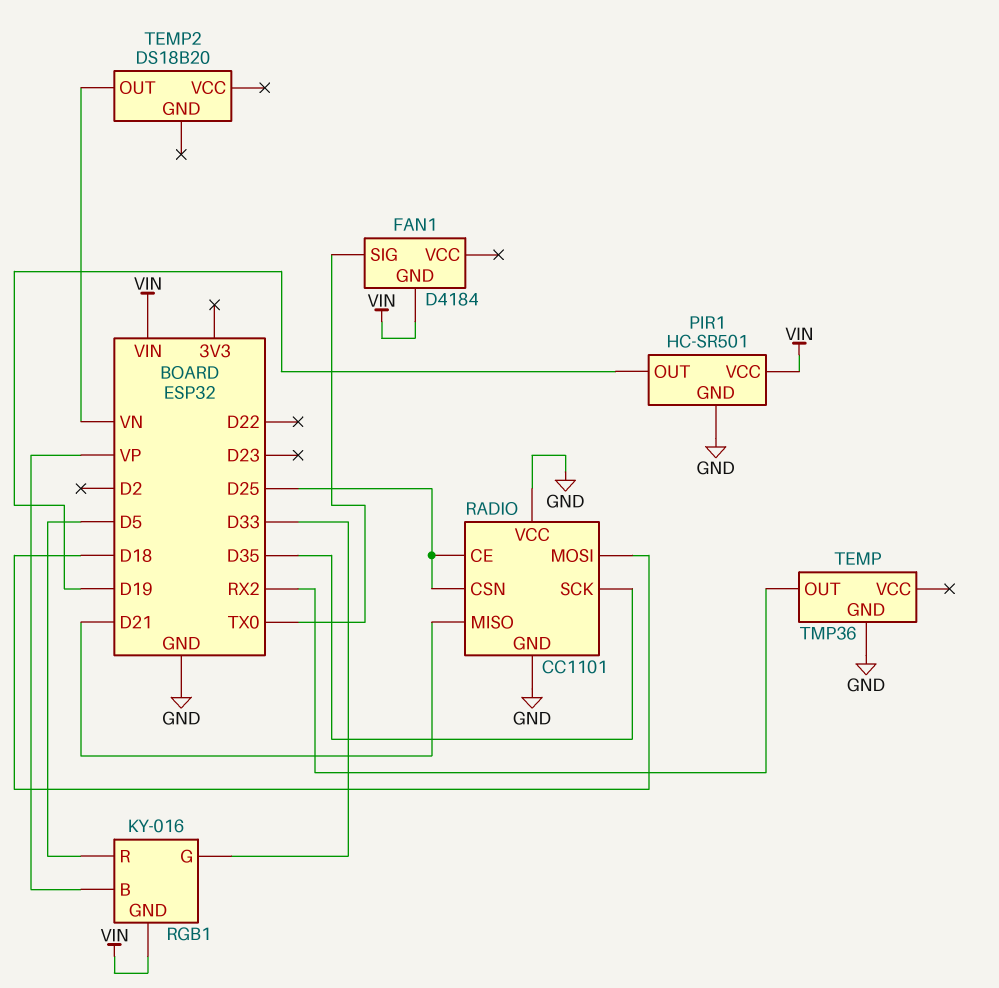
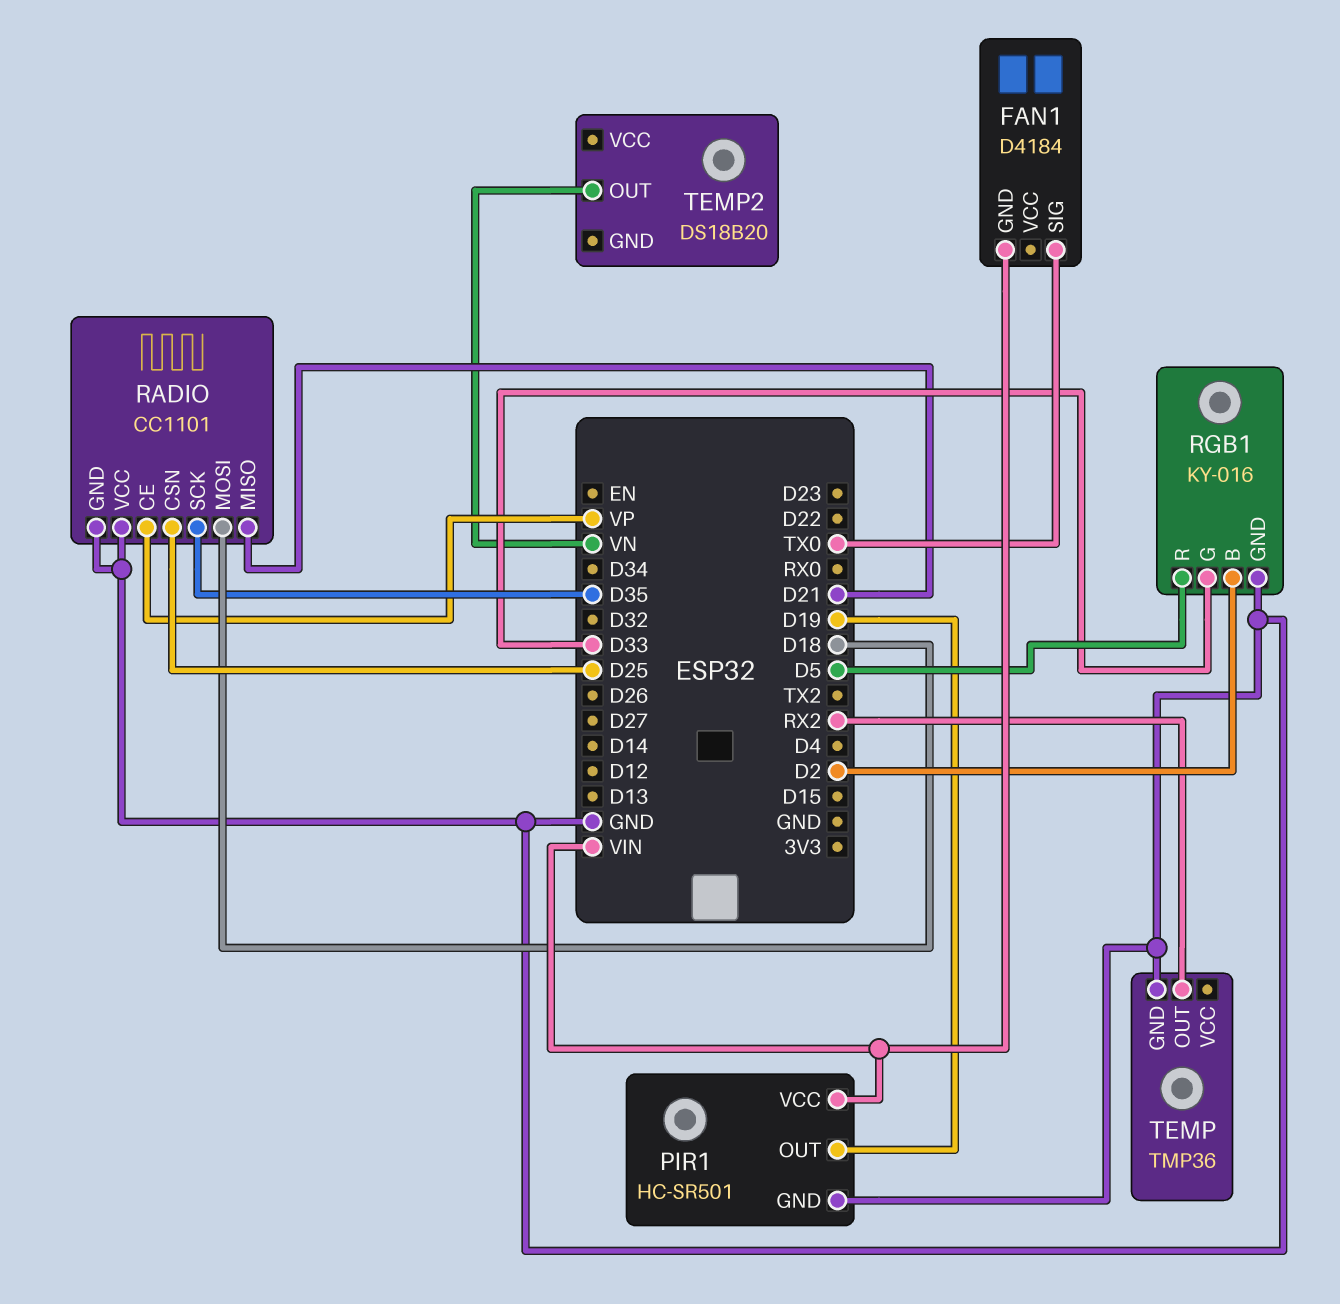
RADIO pin CE: D25 -> VP
RGB1 pin B: VP -> D2
RGB1 pin GND: VIN -> GND

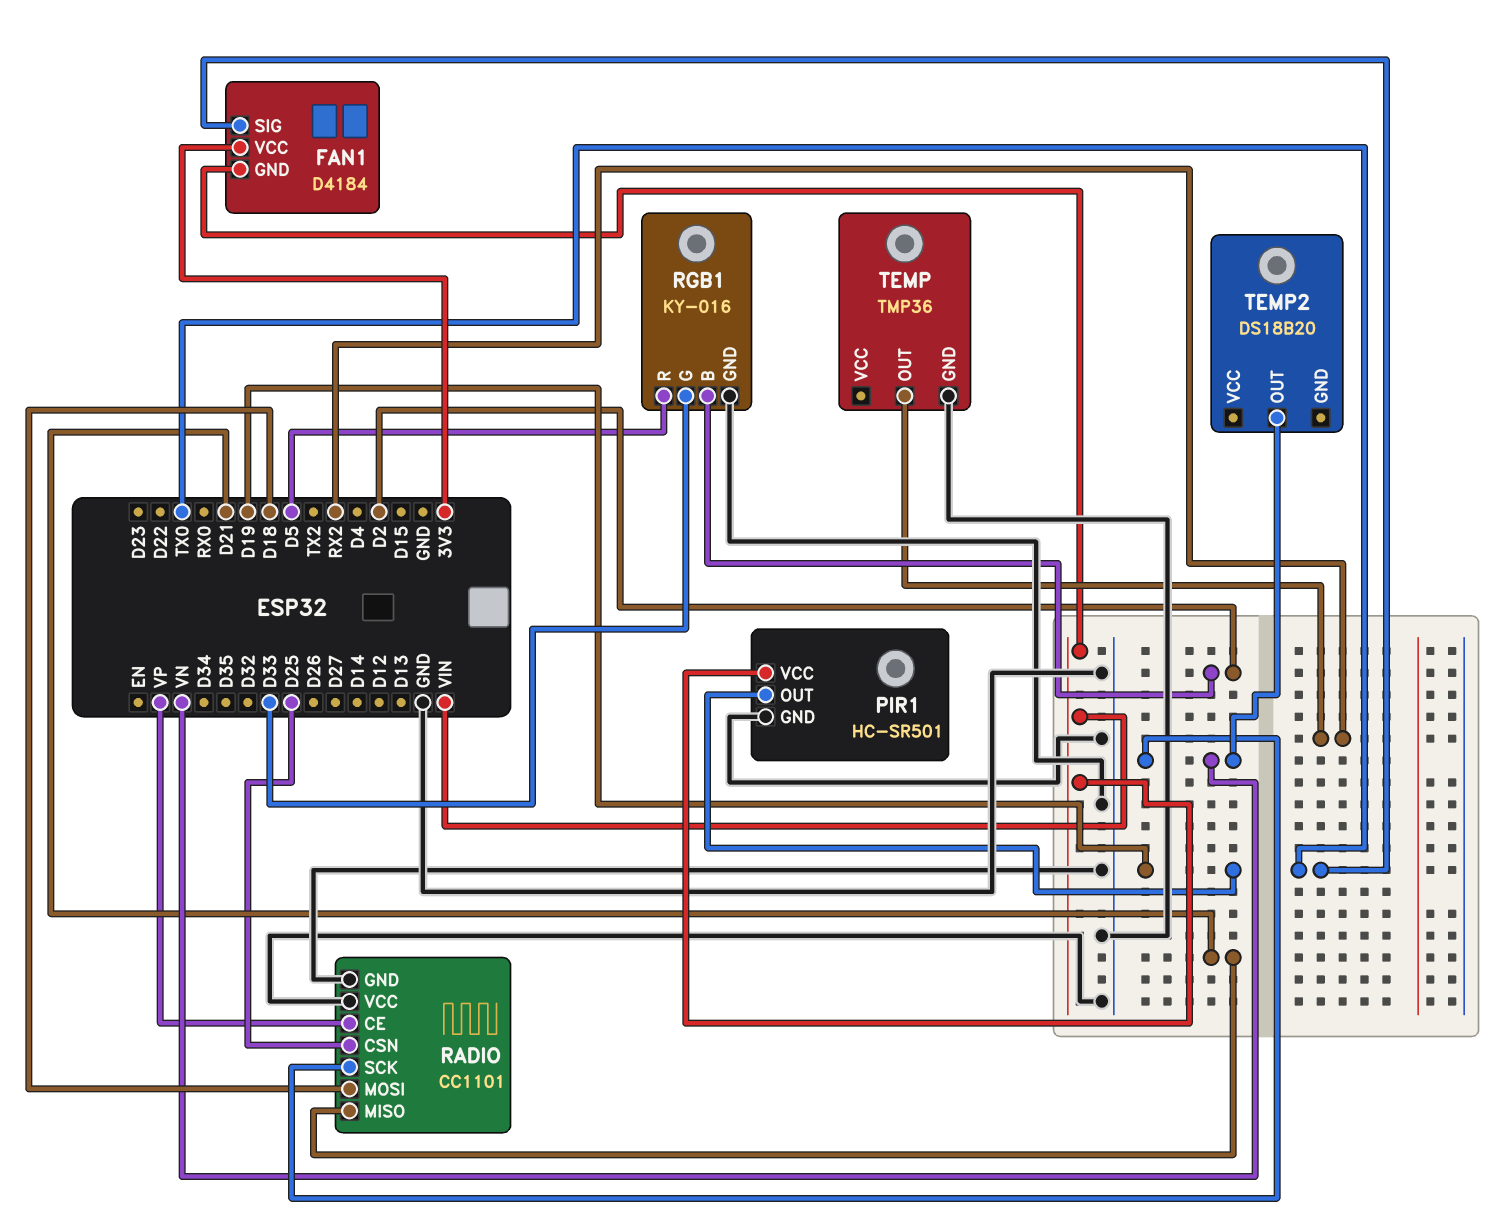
FAN1 pin VCC: none -> 3V3
RADIO pin SCK: D35 -> VN

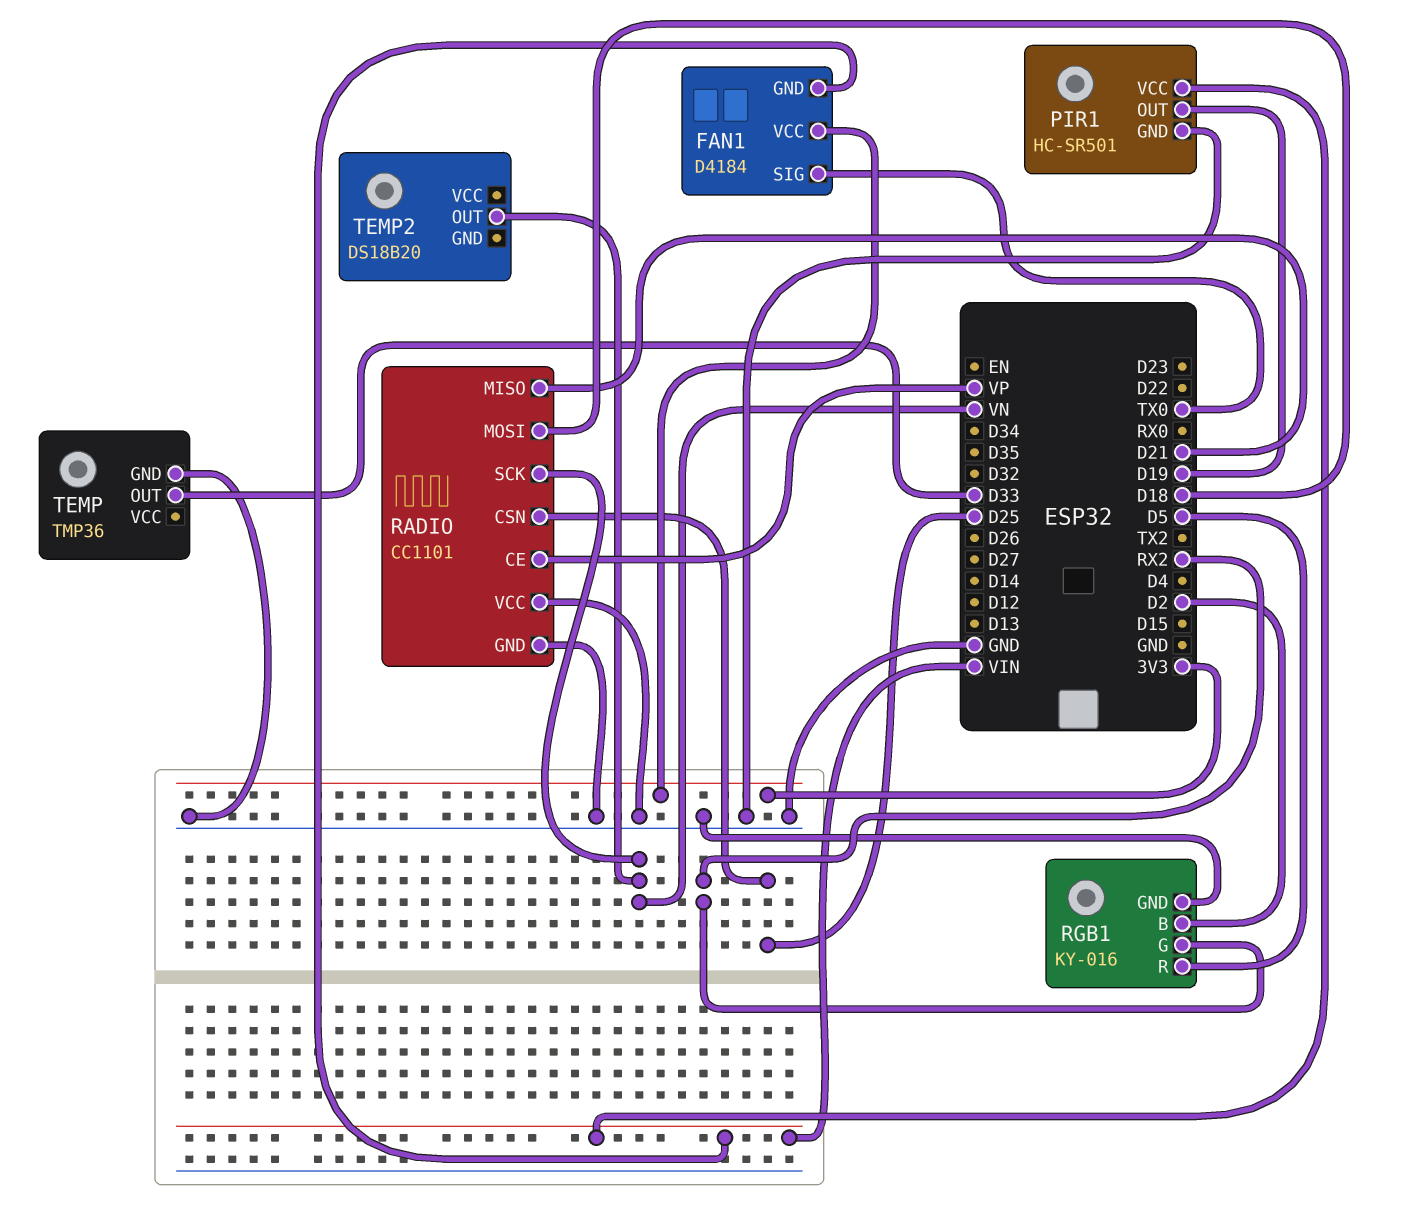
RGB1 pin G: D33 -> RX2
TEMP pin OUT: RX2 -> D33

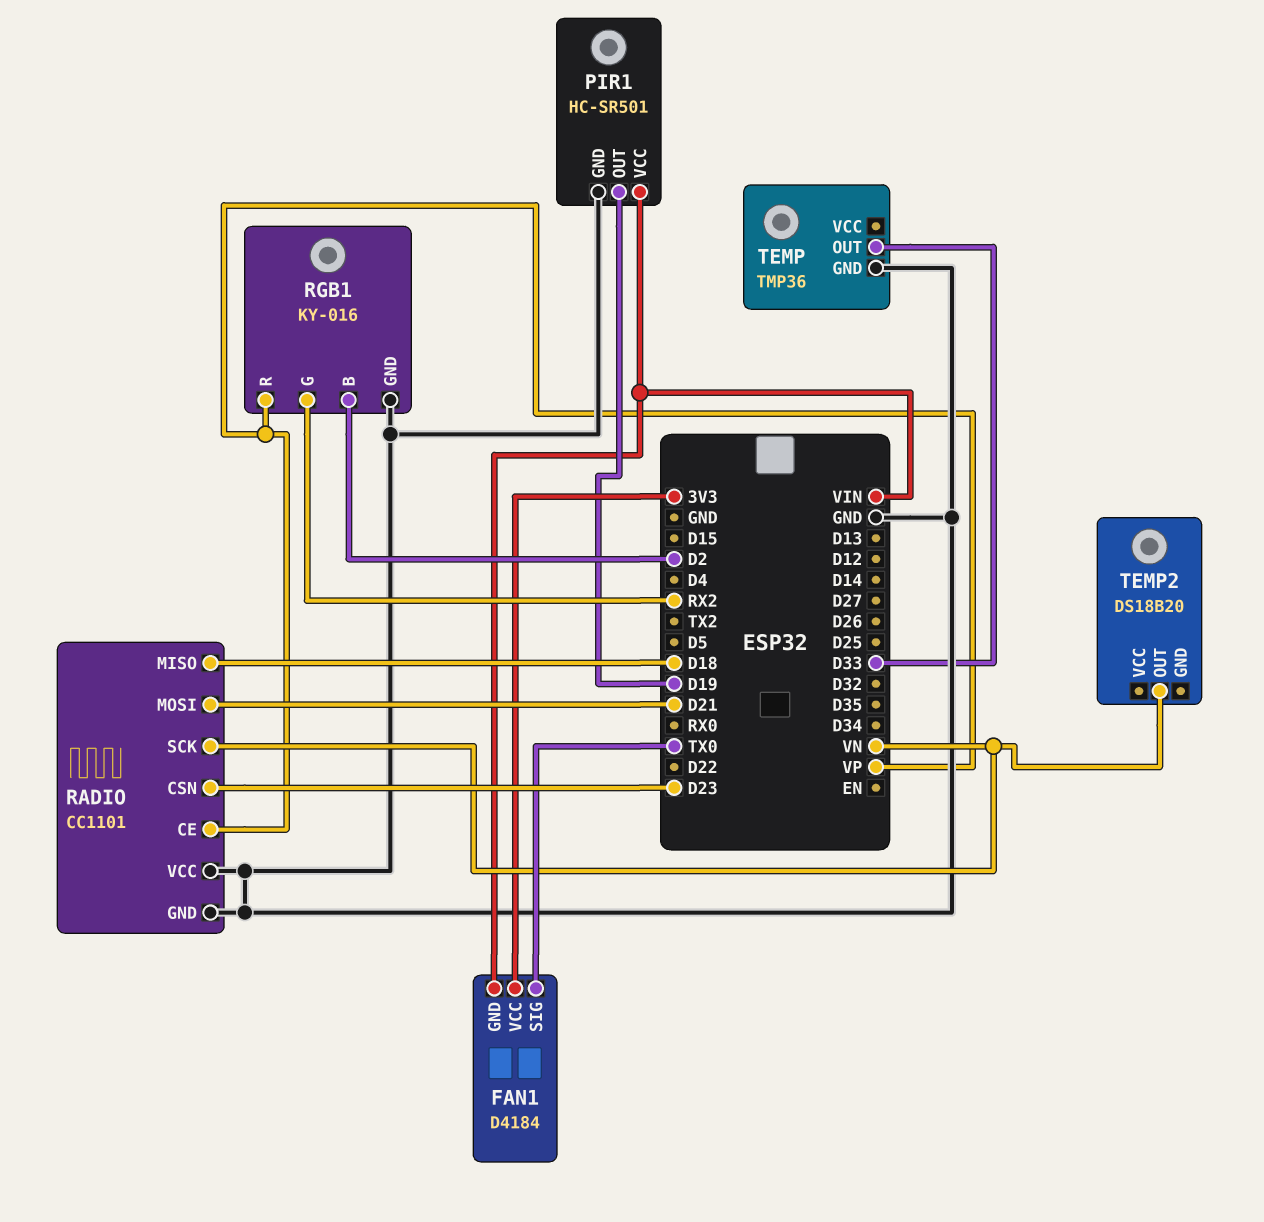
RADIO pin CSN: D25 -> D23
RADIO pin MISO: D21 -> D18
RADIO pin MOSI: D18 -> D21
RGB1 pin R: D5 -> VP

